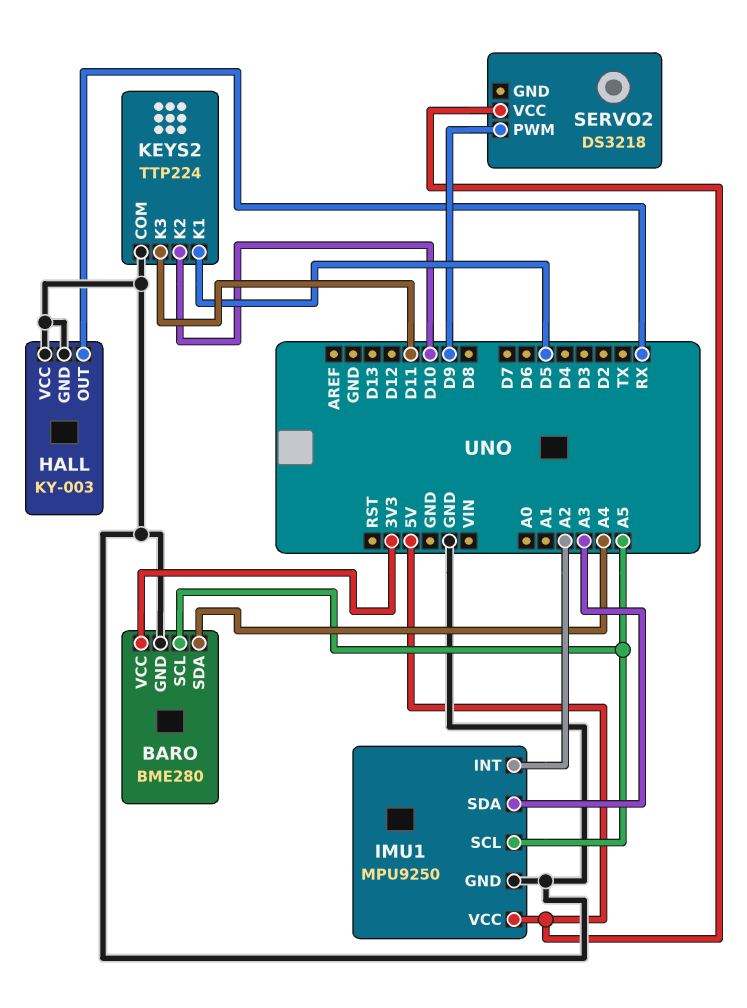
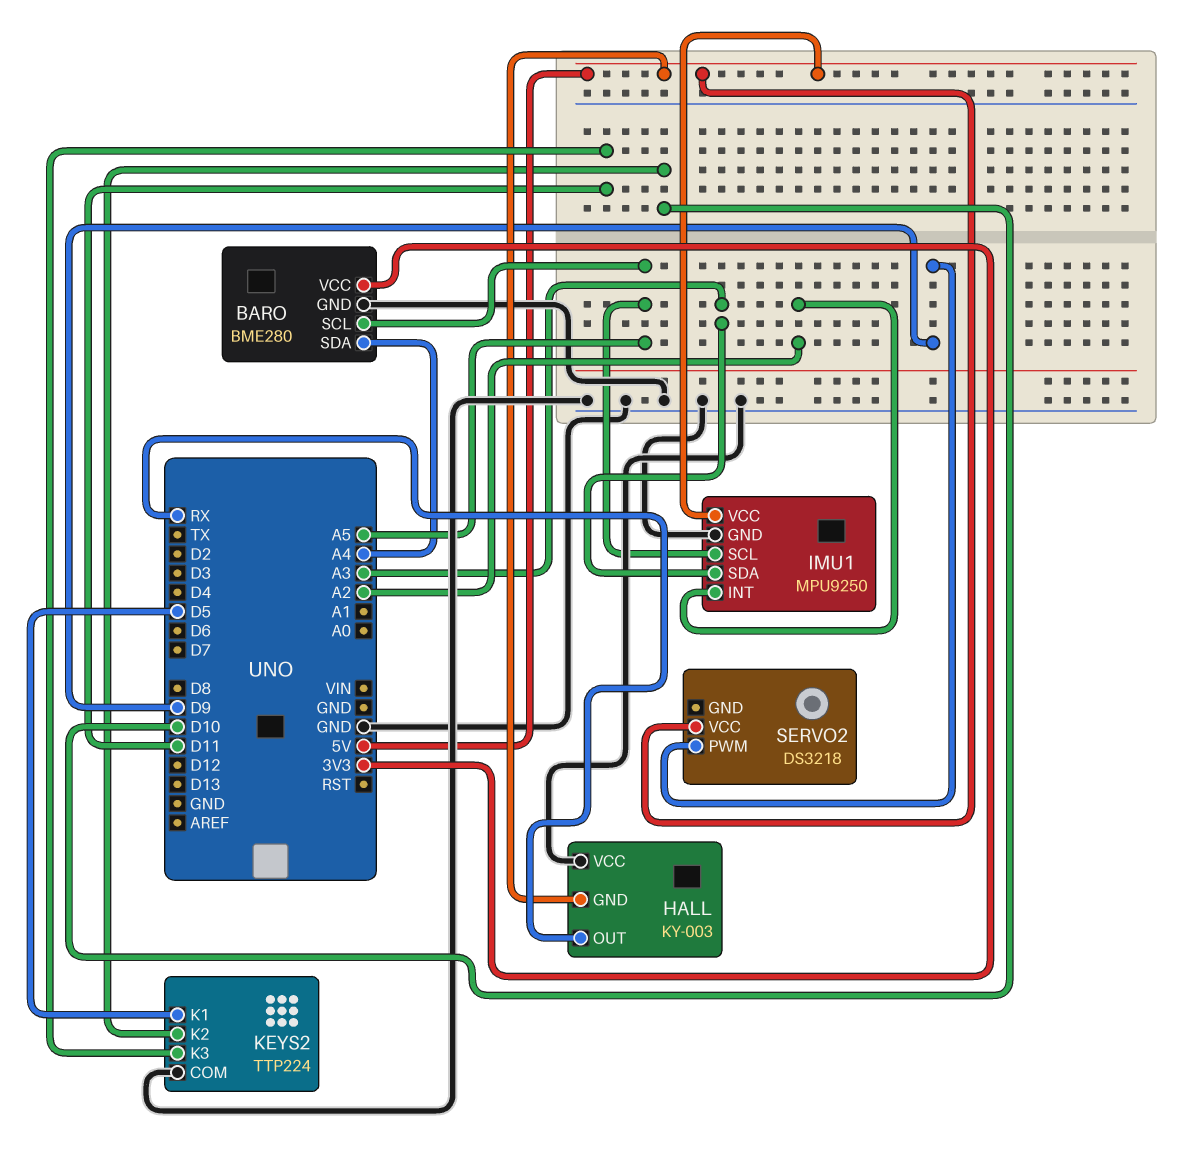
HALL pin GND: GND -> 5V

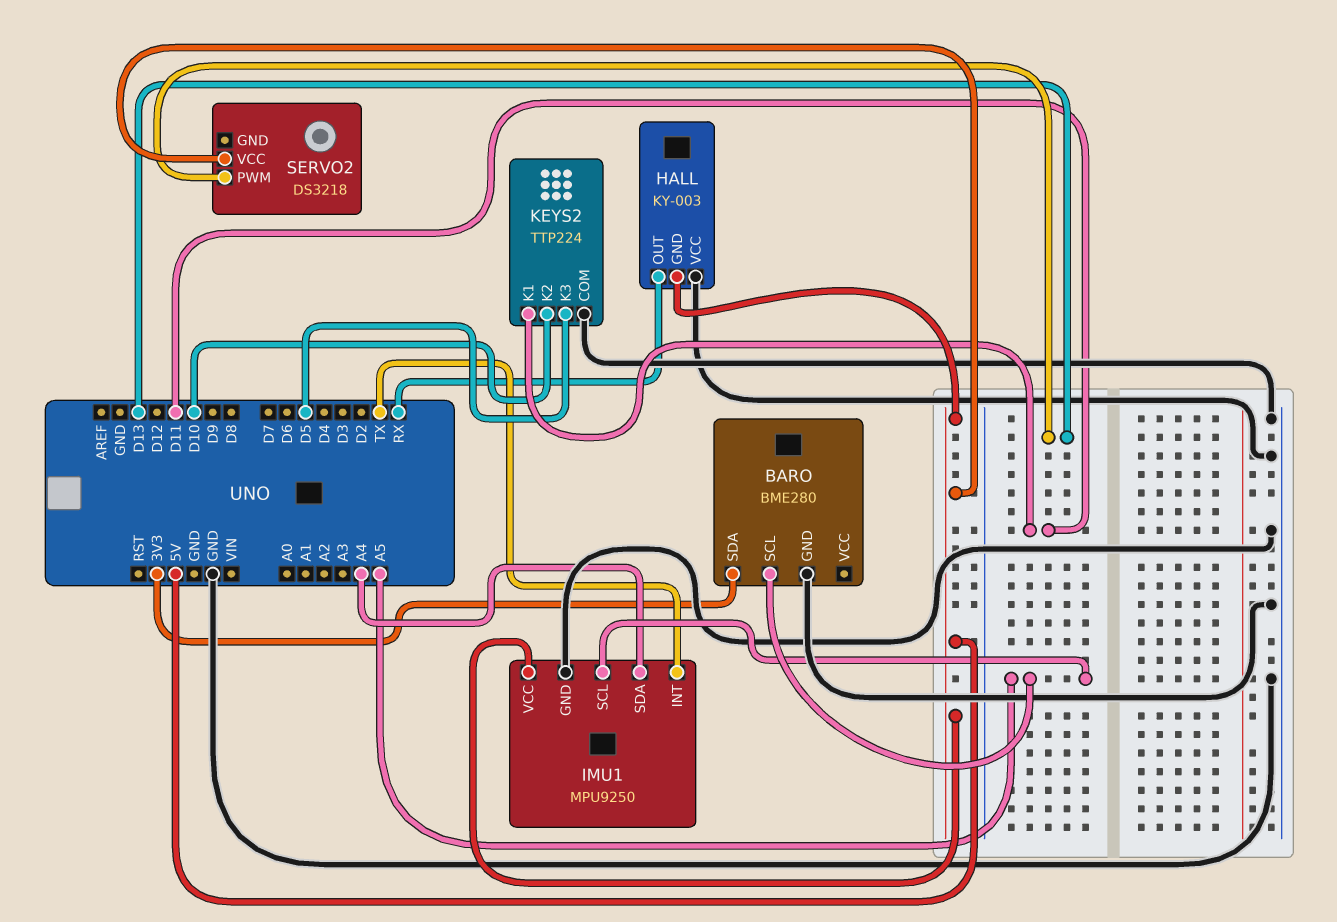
BARO pin SDA: A4 -> 3V3
BARO pin VCC: 3V3 -> none
IMU1 pin INT: A2 -> TX
IMU1 pin SDA: A3 -> A4
KEYS2 pin K1: D5 -> D11
KEYS2 pin K3: D11 -> D5
SERVO2 pin PWM: D9 -> D13

